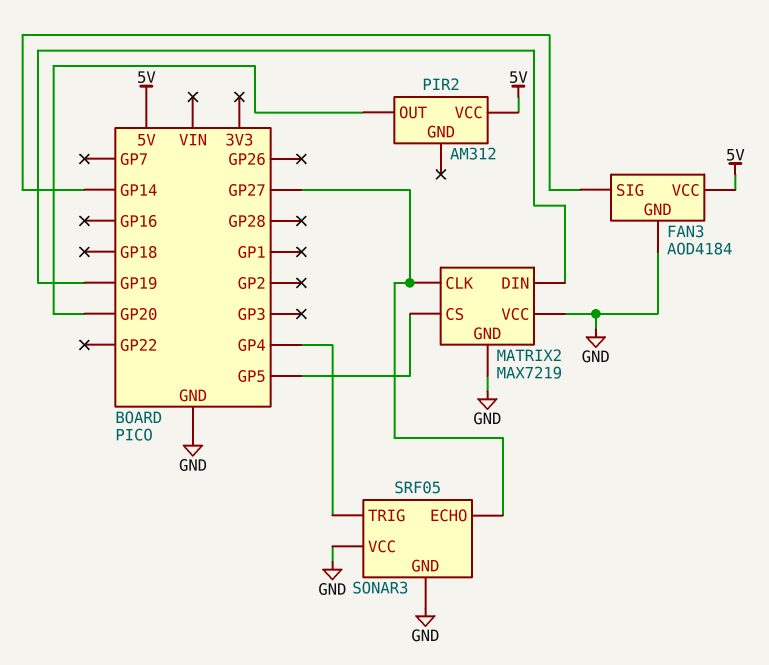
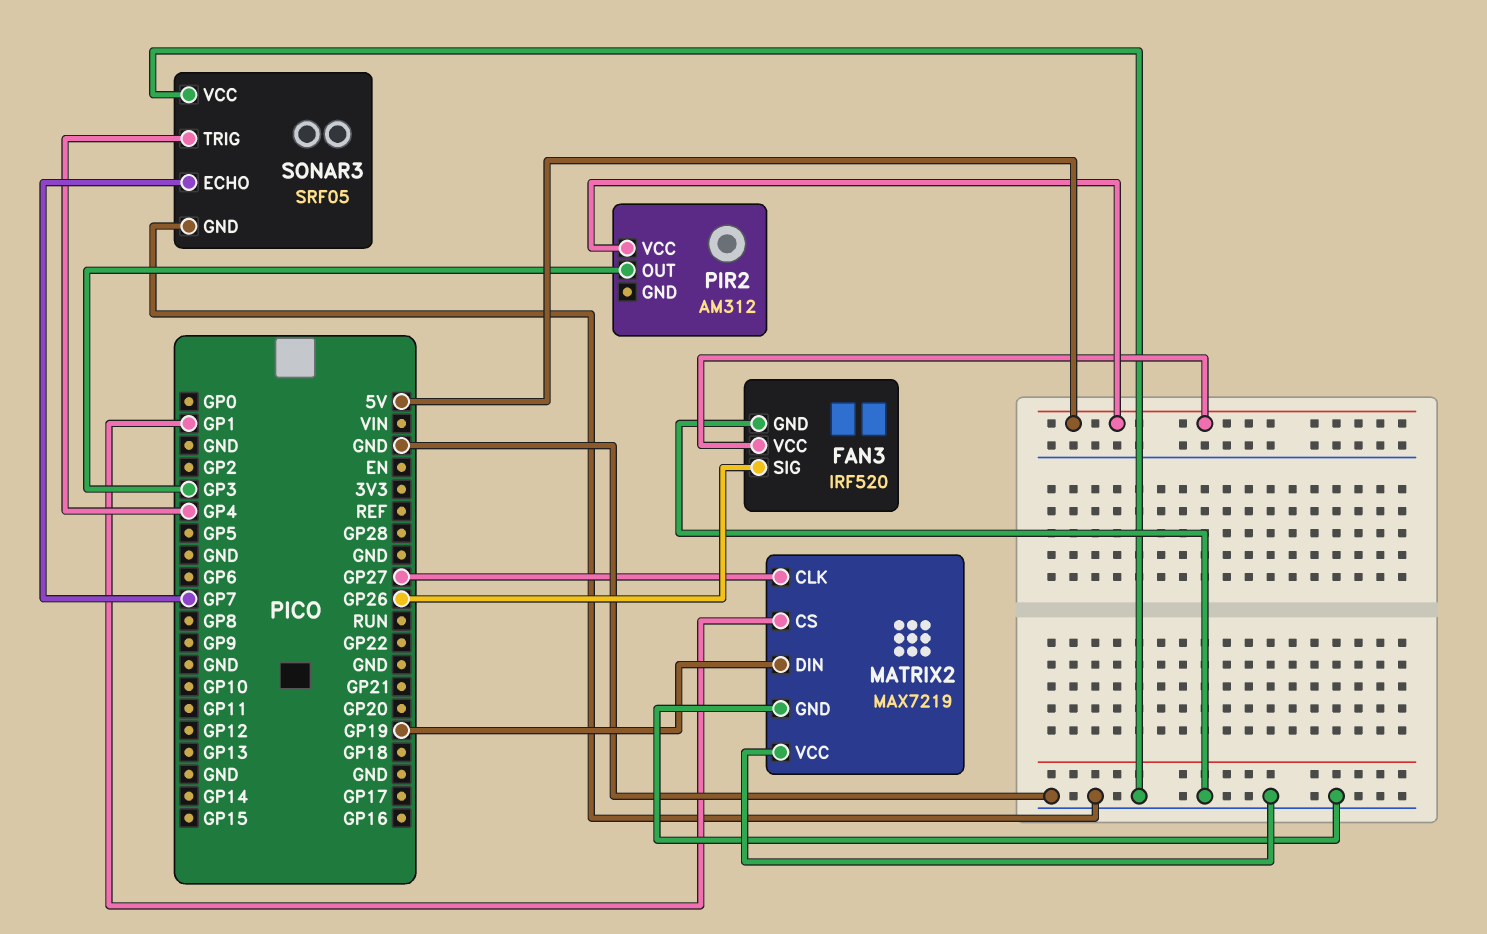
FAN3: AOD4184 -> IRF520
FAN3 pin SIG: GP14 -> GP26
MATRIX2 pin CS: GP5 -> GP1
PIR2 pin OUT: GP20 -> GP3
SONAR3 pin ECHO: GP27 -> GP7

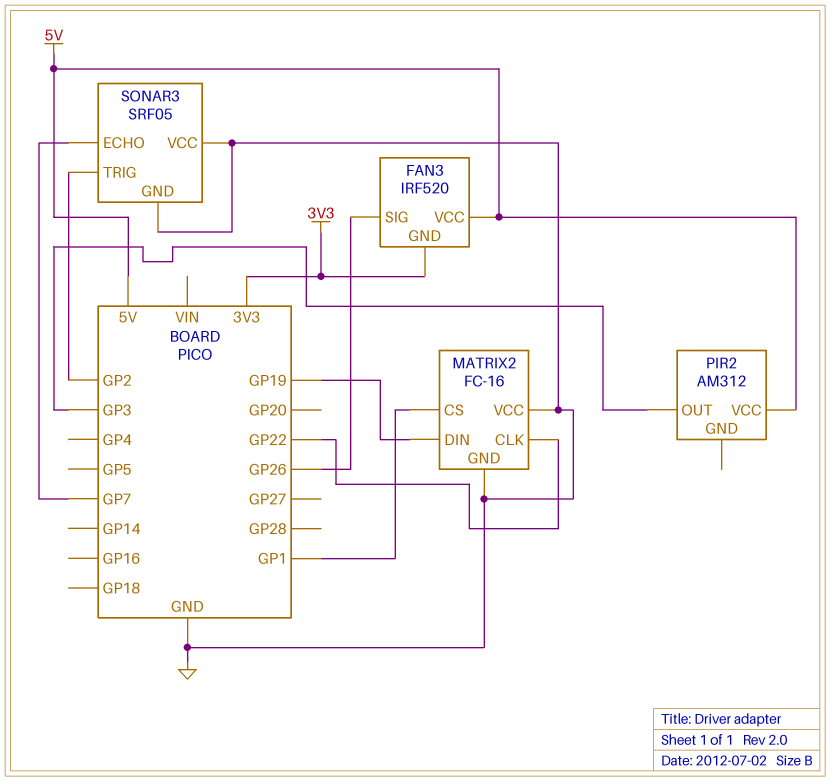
FAN3 pin GND: GND -> 3V3
MATRIX2: MAX7219 -> FC-16
MATRIX2 pin CLK: GP27 -> GP22
SONAR3 pin TRIG: GP4 -> GP2

